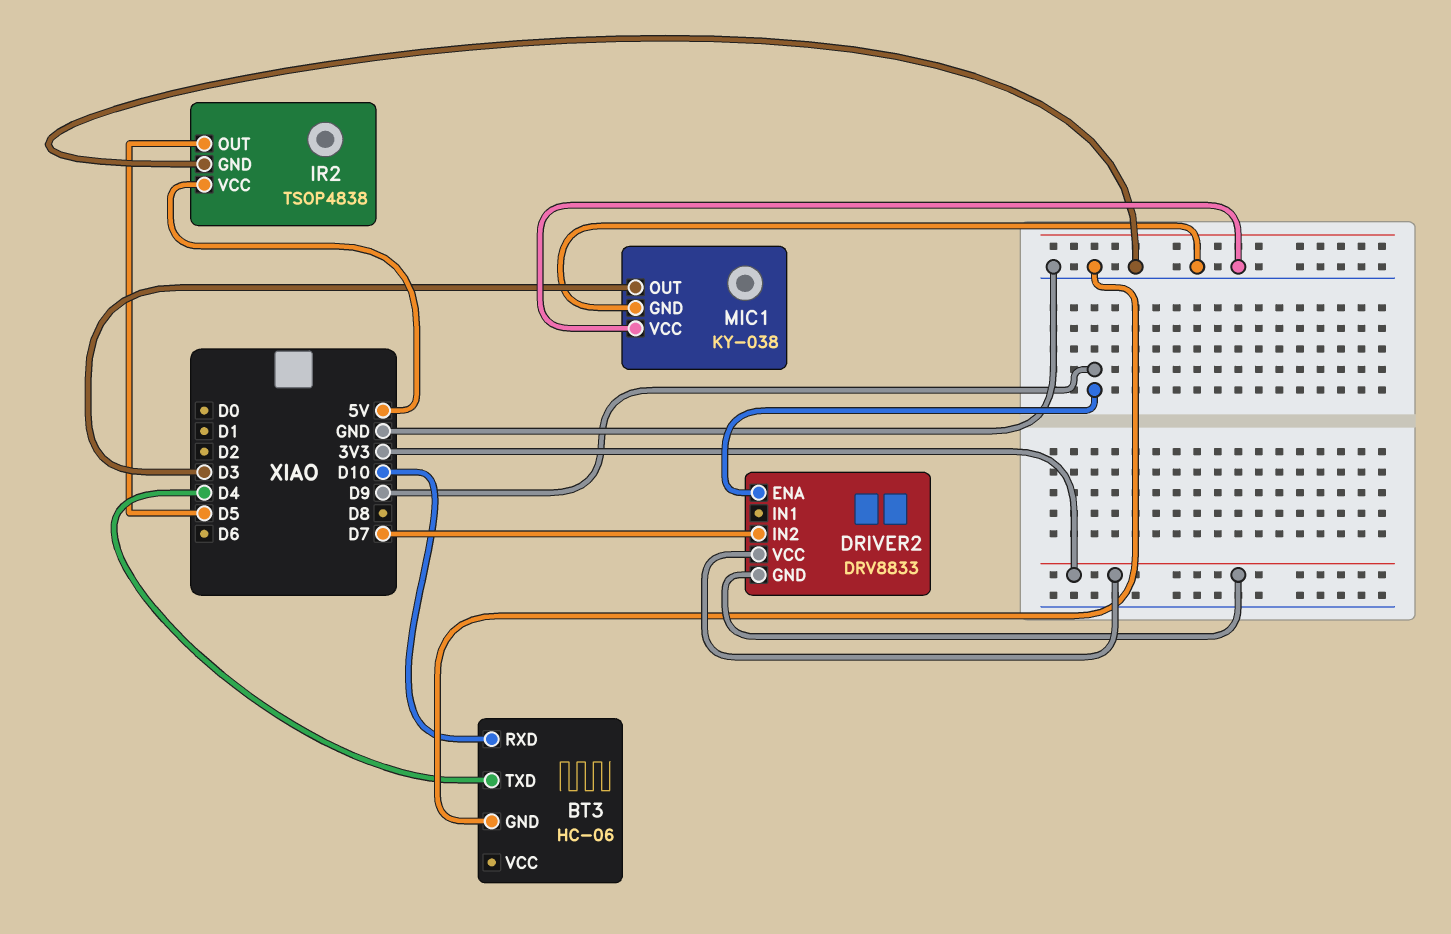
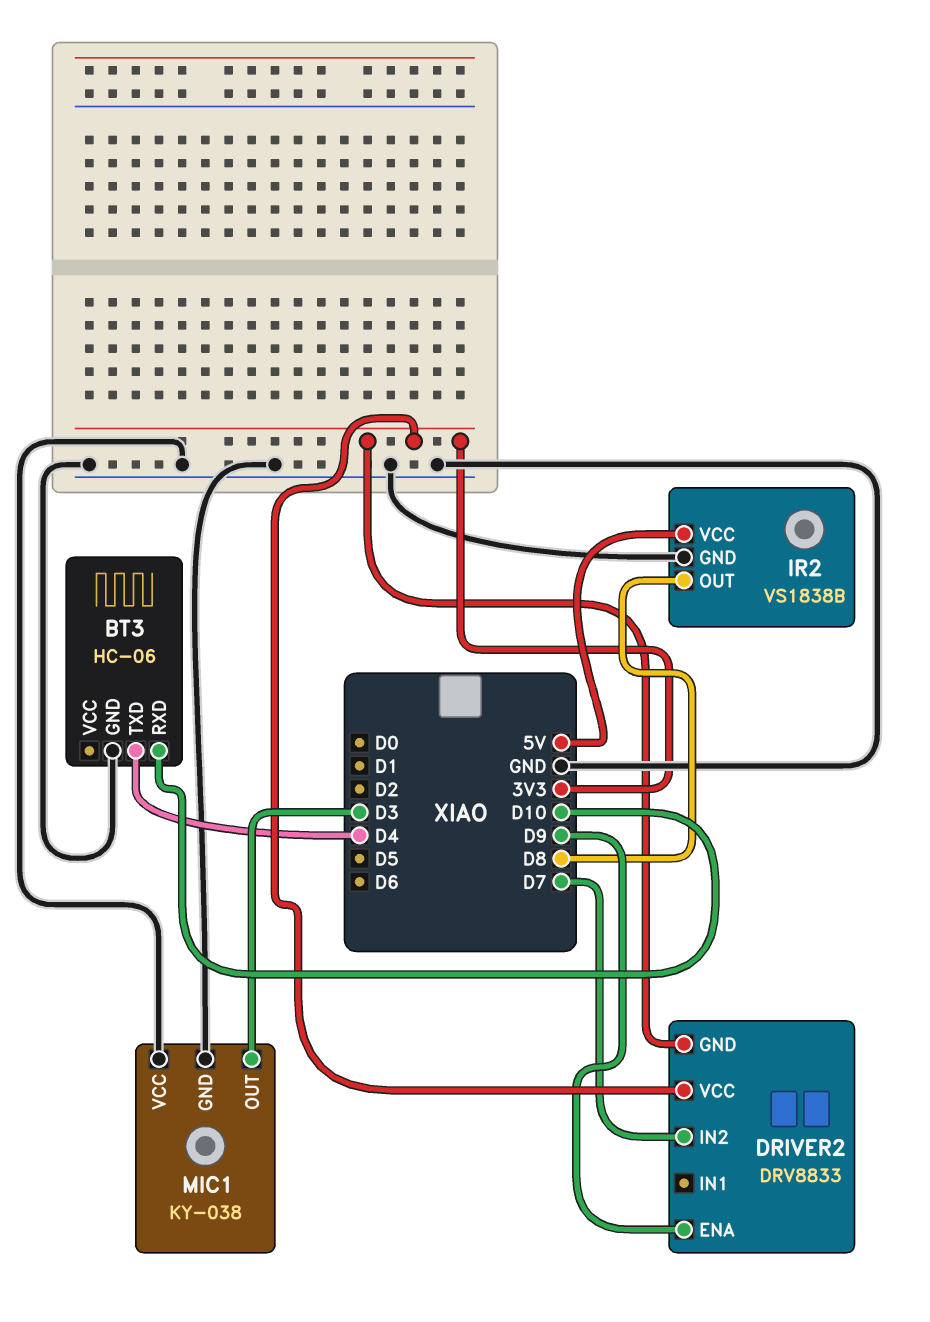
IR2: TSOP4838 -> VS1838B
IR2 pin OUT: D5 -> D8

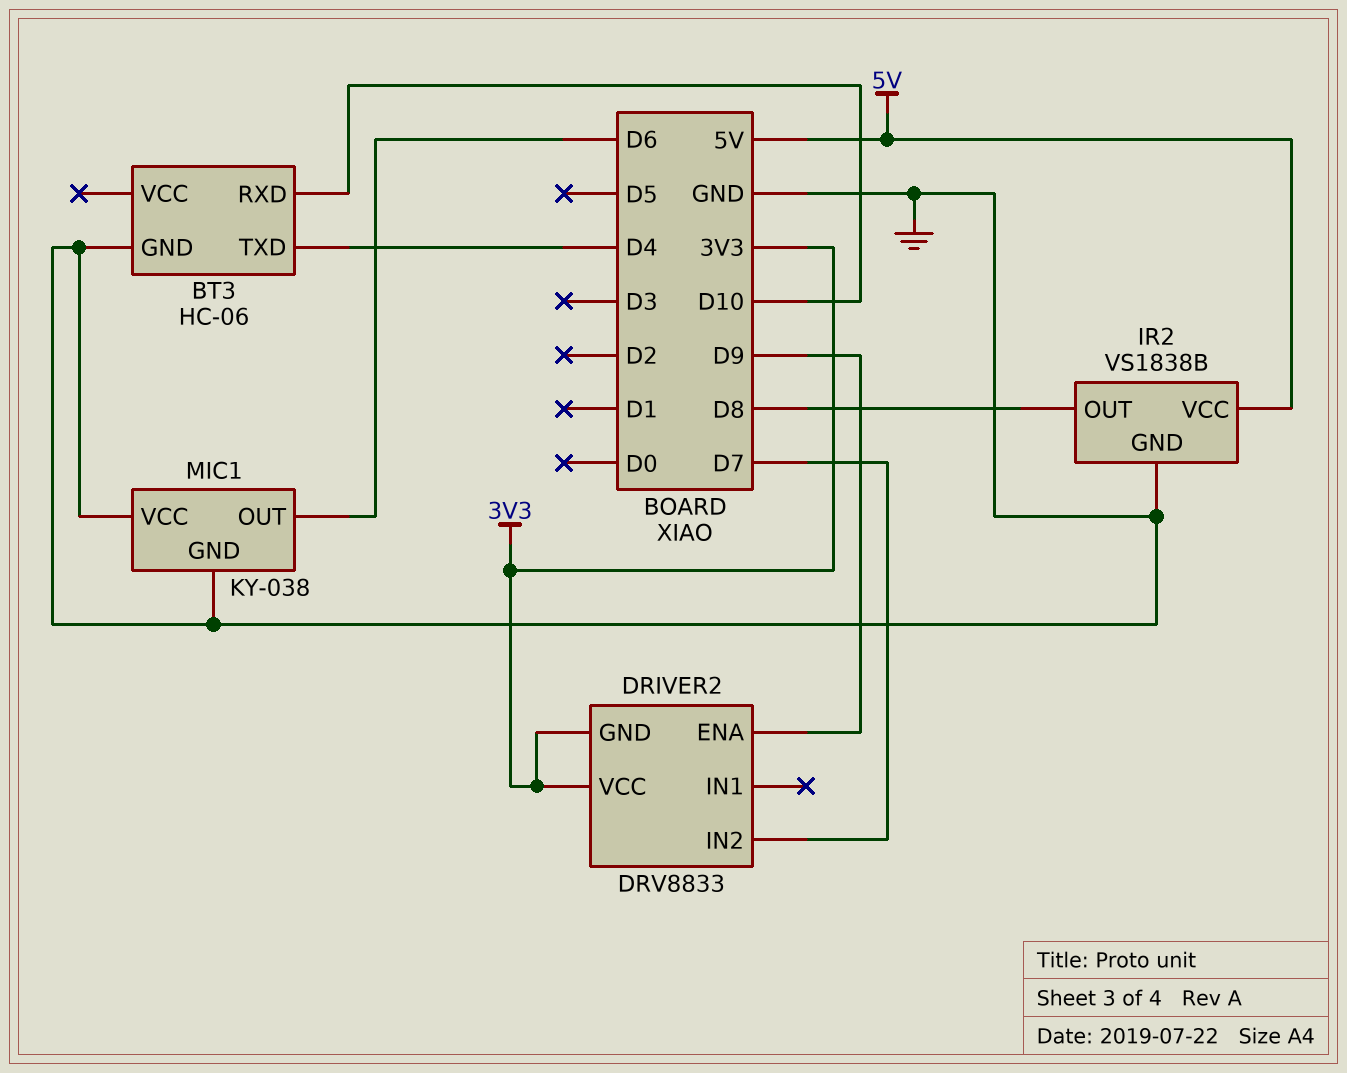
MIC1 pin OUT: D3 -> D6

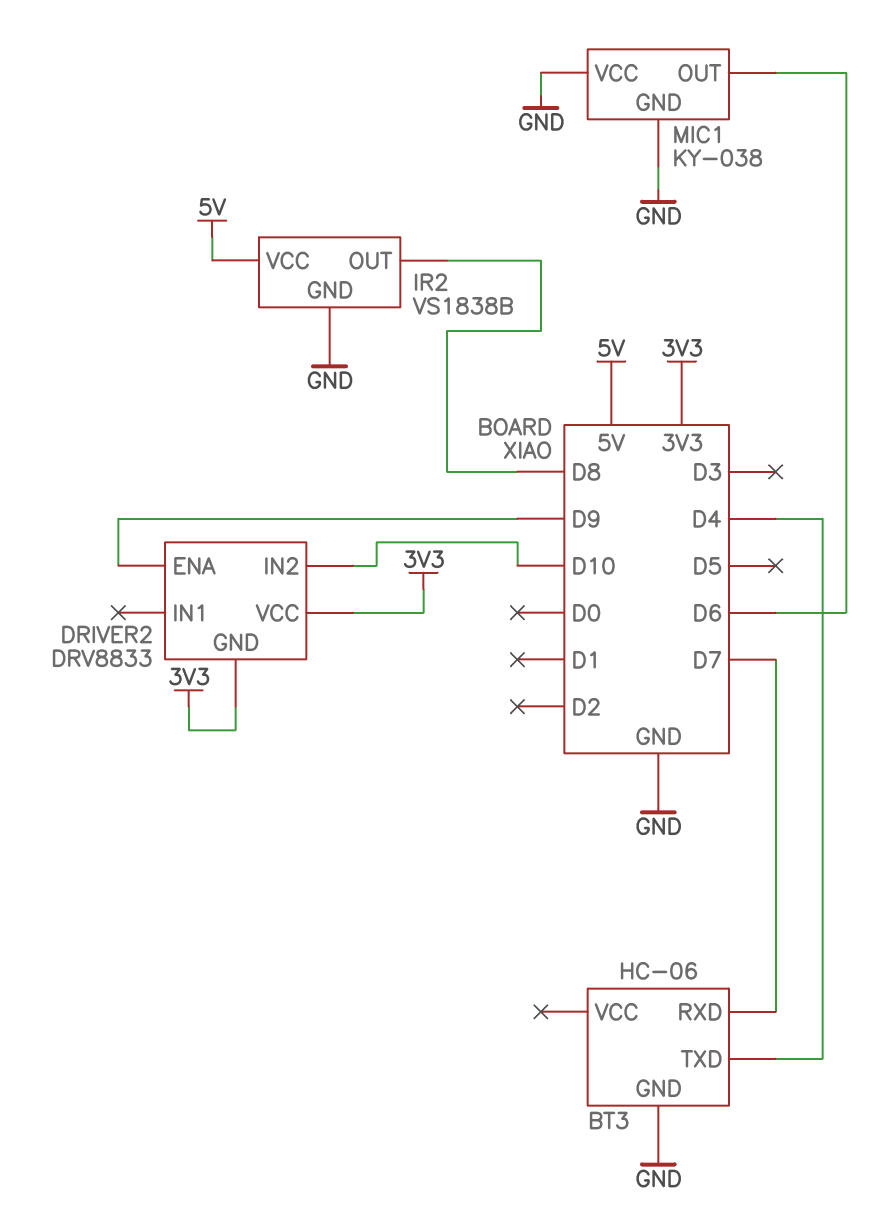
BT3 pin RXD: D10 -> D7
DRIVER2 pin IN2: D7 -> D10

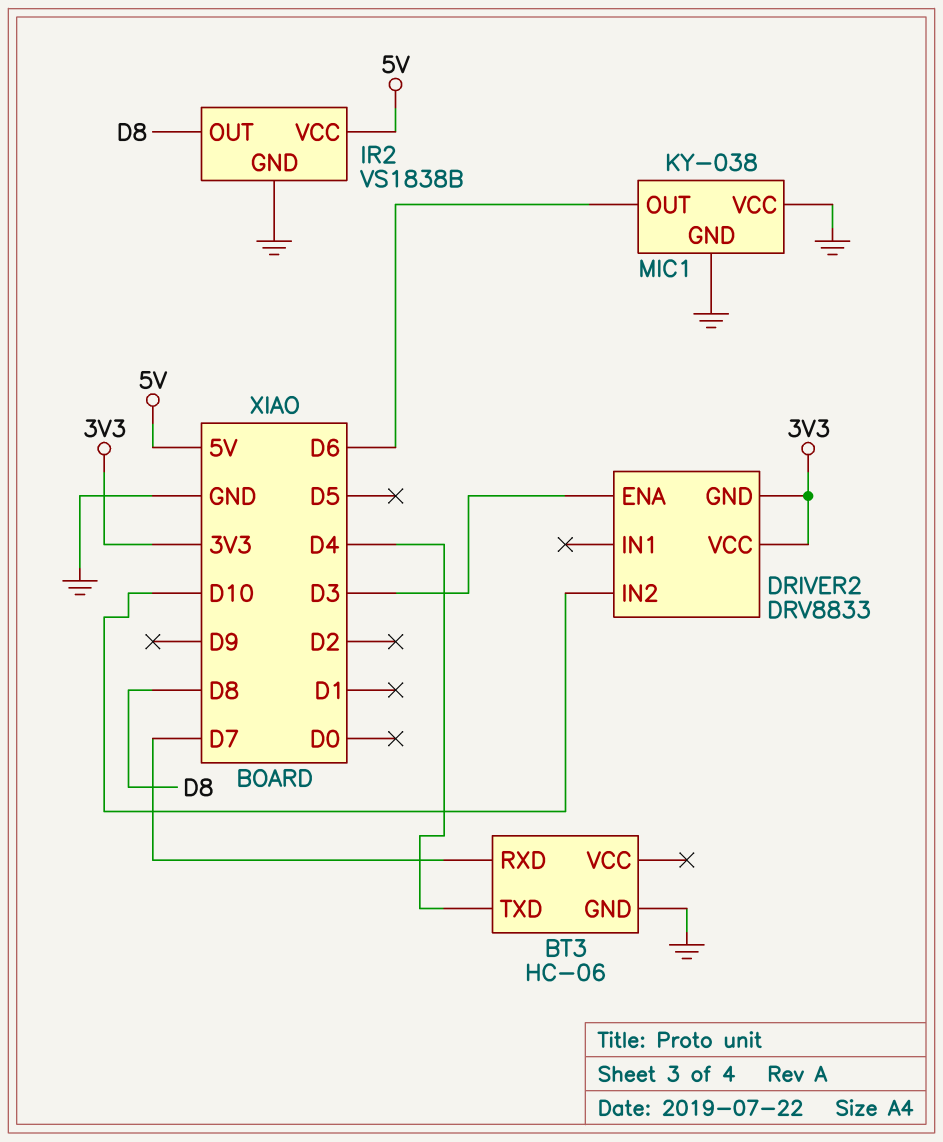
DRIVER2 pin ENA: D9 -> D3

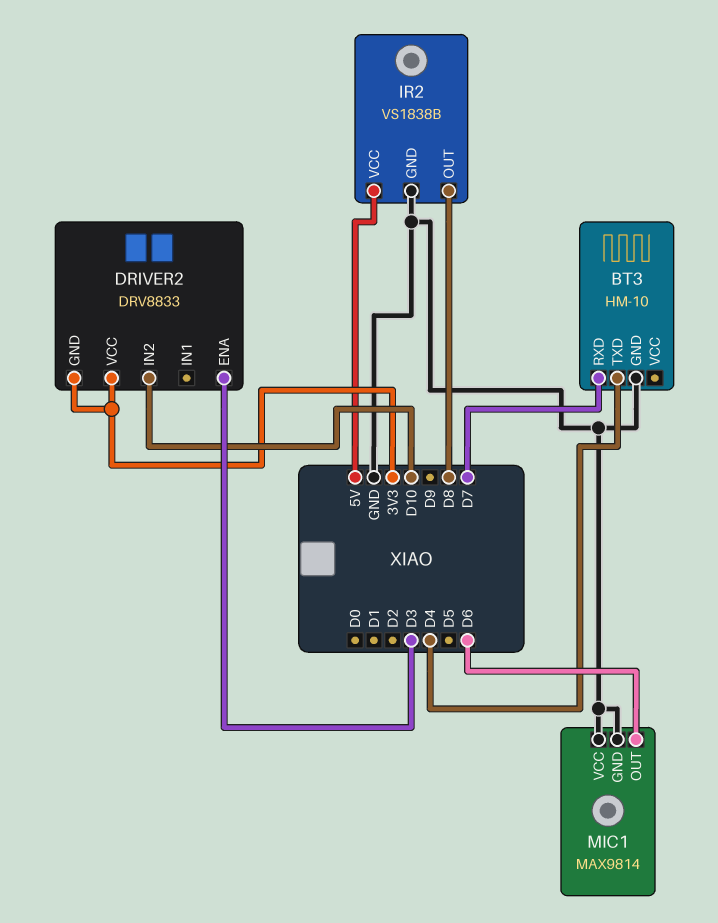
BT3: HC-06 -> HM-10
MIC1: KY-038 -> MAX9814

